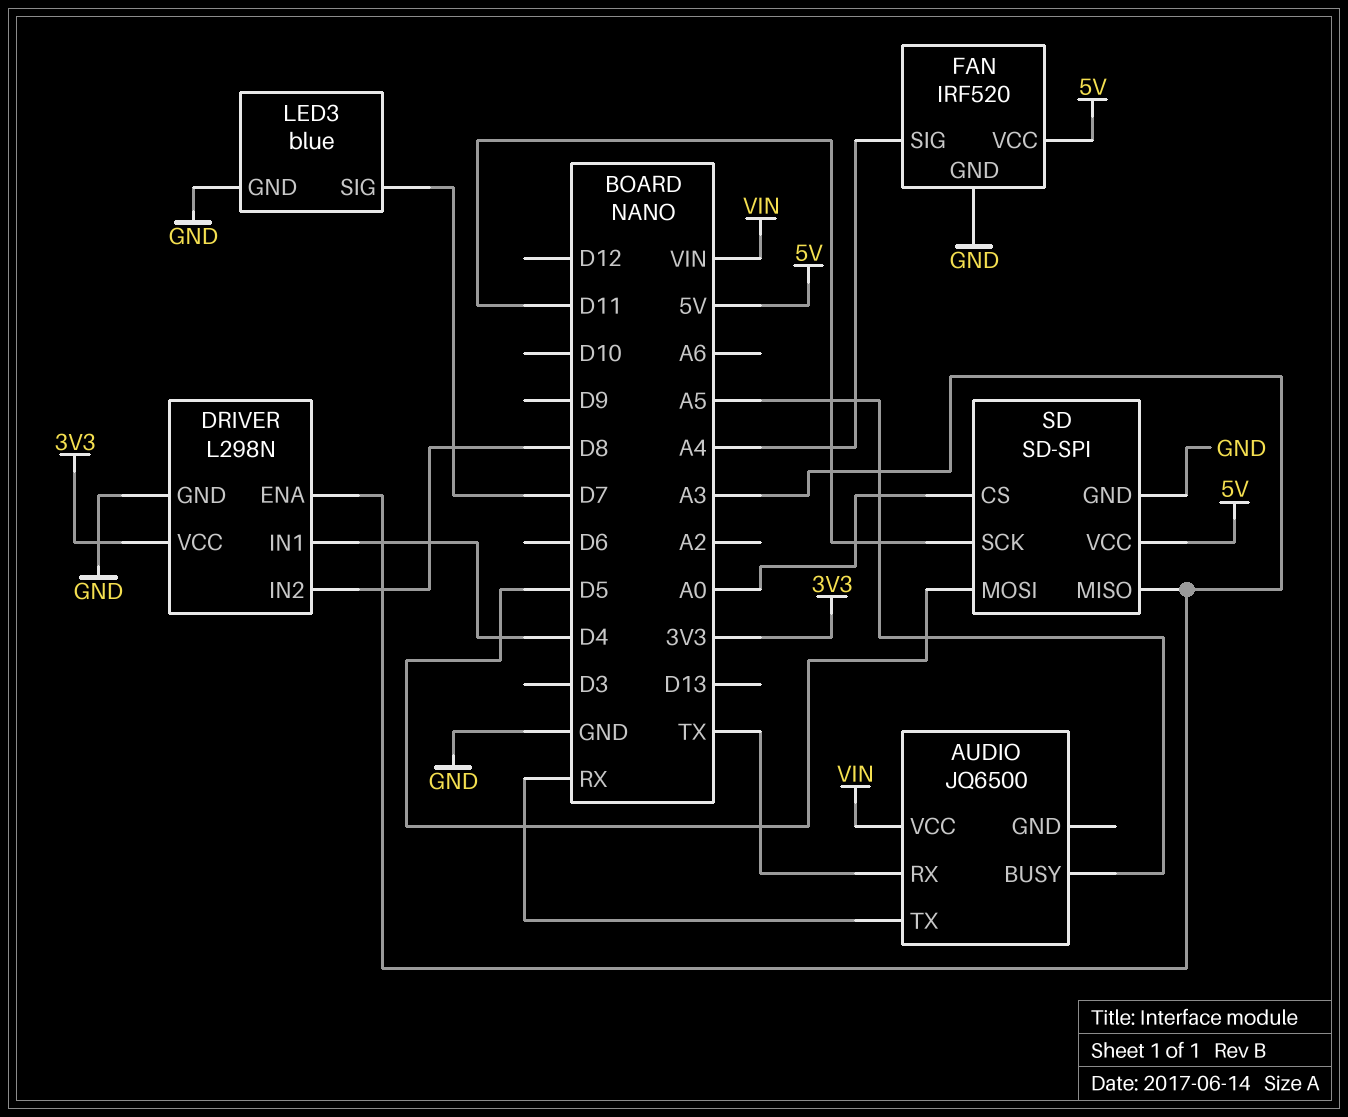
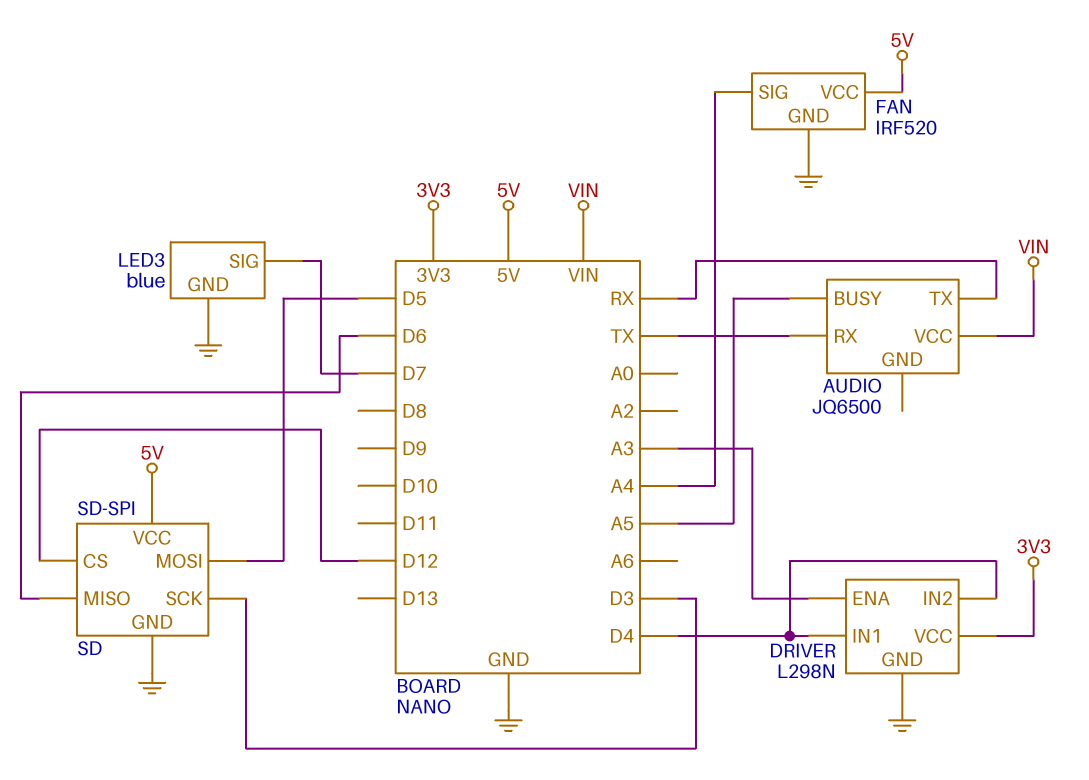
DRIVER pin IN2: D8 -> D4
SD pin CS: A0 -> D12
SD pin MISO: A3 -> D6
SD pin SCK: D11 -> D3

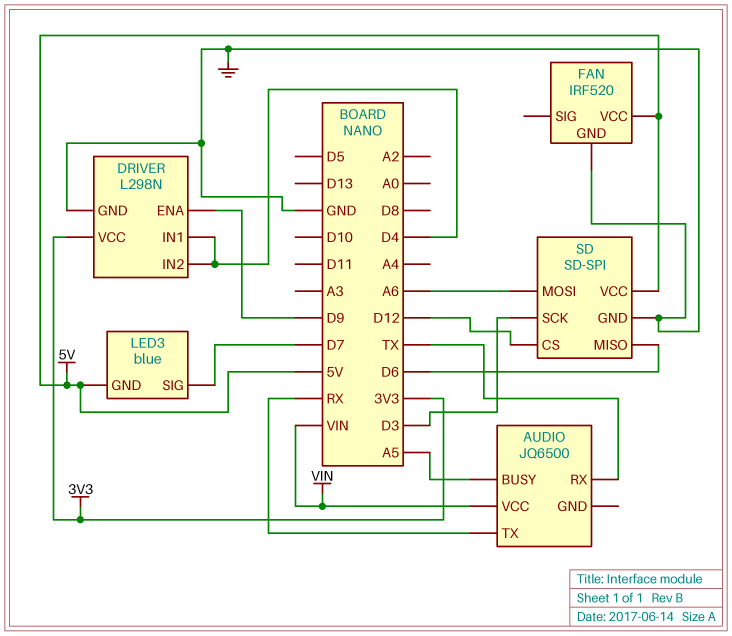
DRIVER pin ENA: A3 -> D9
FAN pin SIG: A4 -> none
LED3 pin GND: GND -> 5V
SD pin MOSI: D5 -> A6

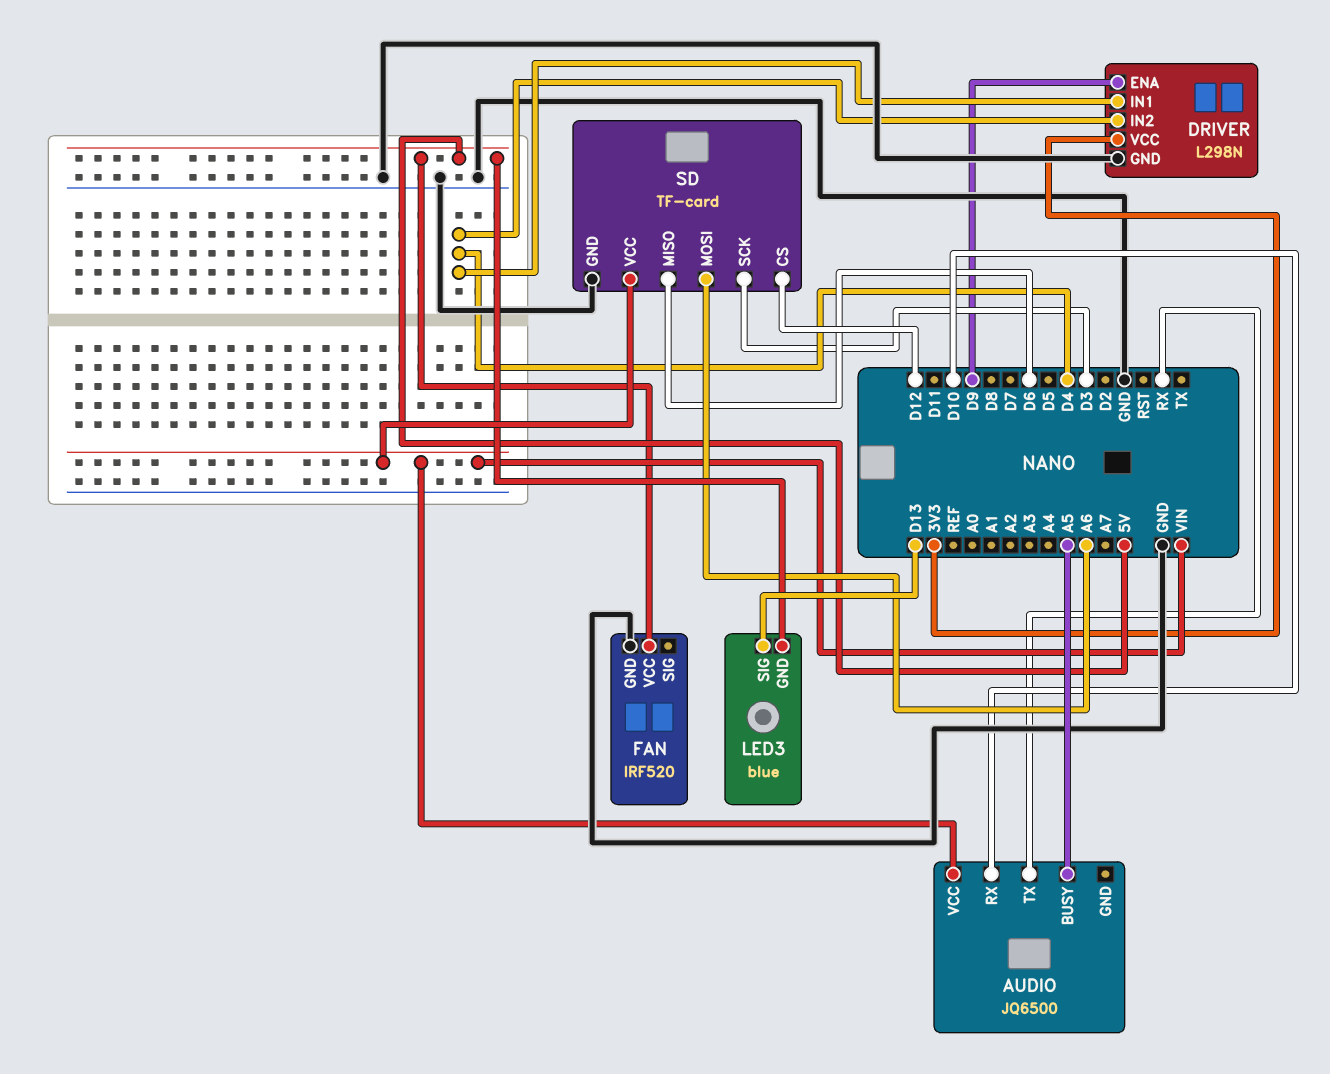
AUDIO pin RX: TX -> D10
LED3 pin SIG: D7 -> D13
SD: SD-SPI -> TF-card
SD pin VCC: 5V -> VIN

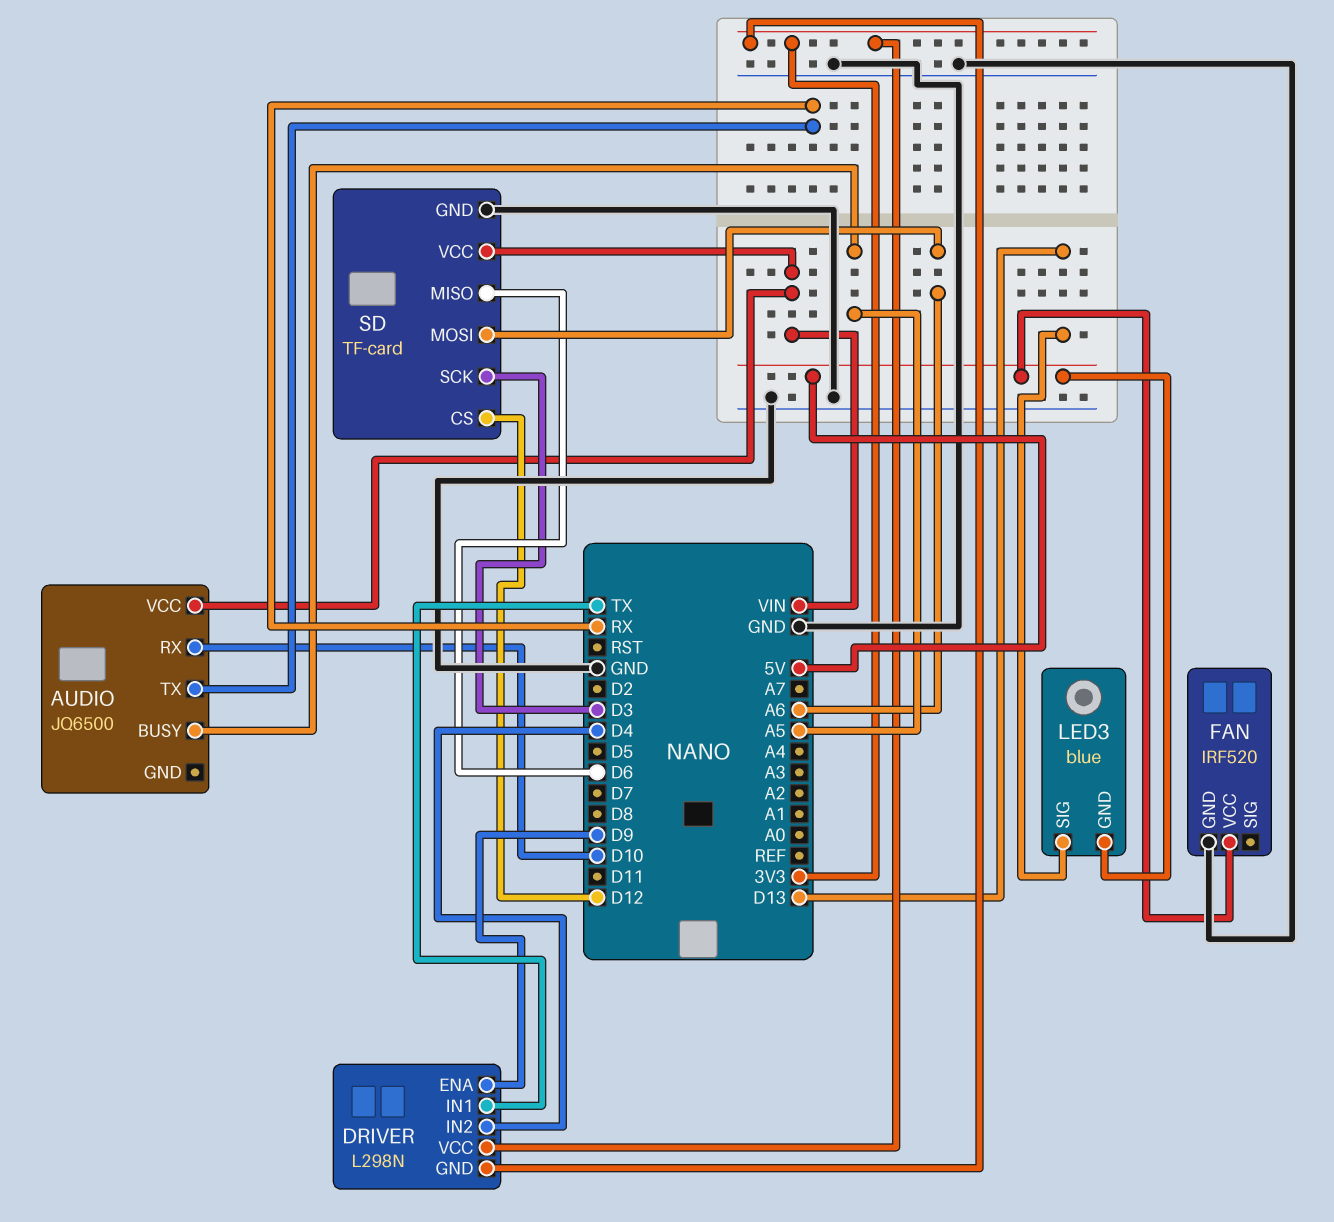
DRIVER pin GND: GND -> 3V3
DRIVER pin IN1: D4 -> TX

